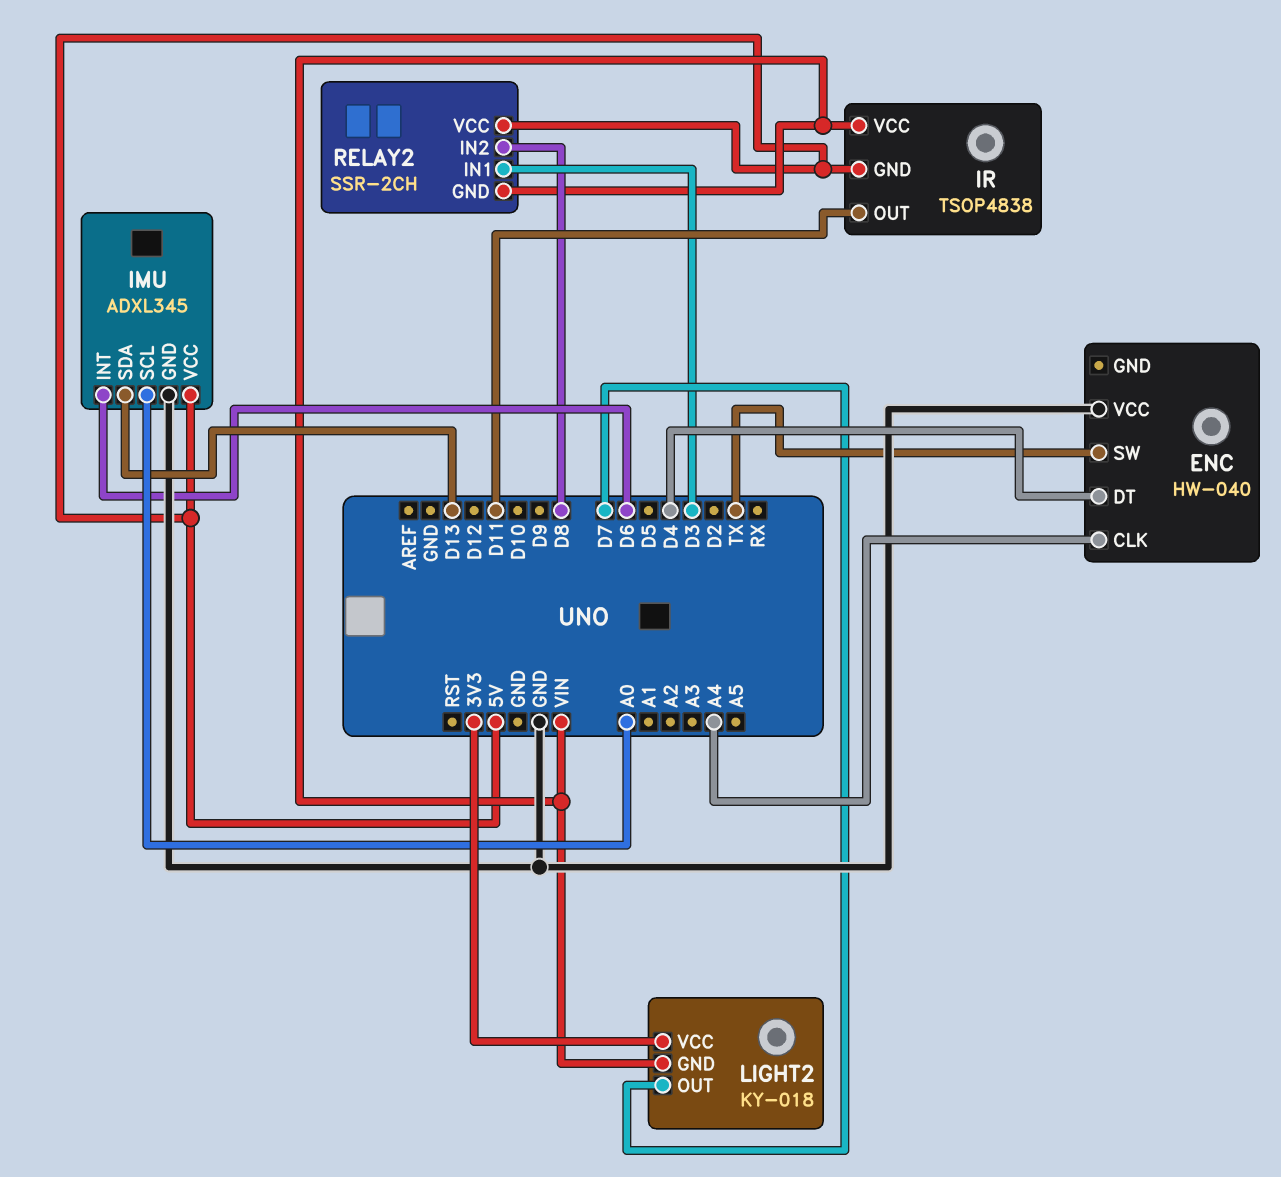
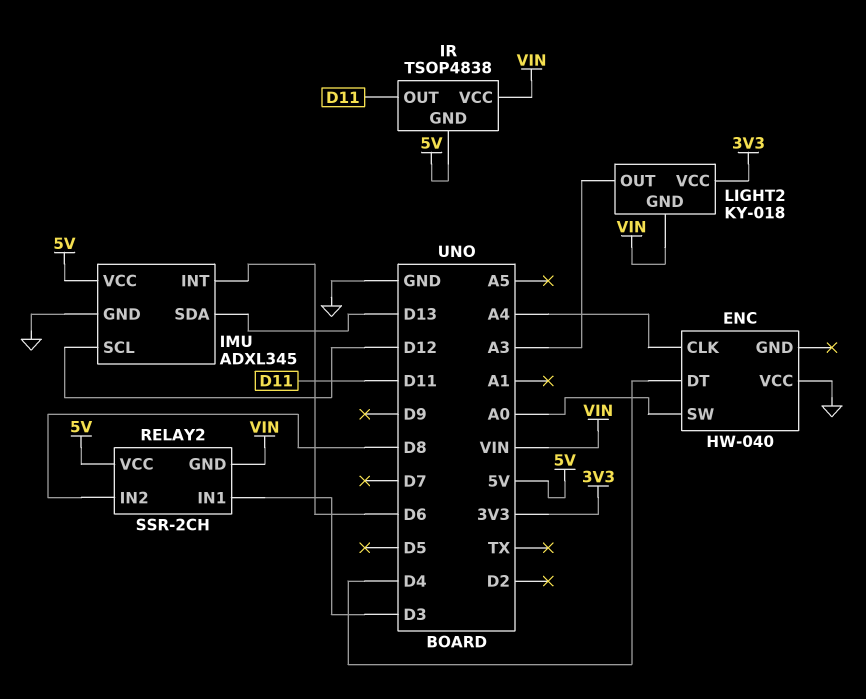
ENC pin SW: TX -> A0
IMU pin SCL: A0 -> D12
LIGHT2 pin OUT: D7 -> A3

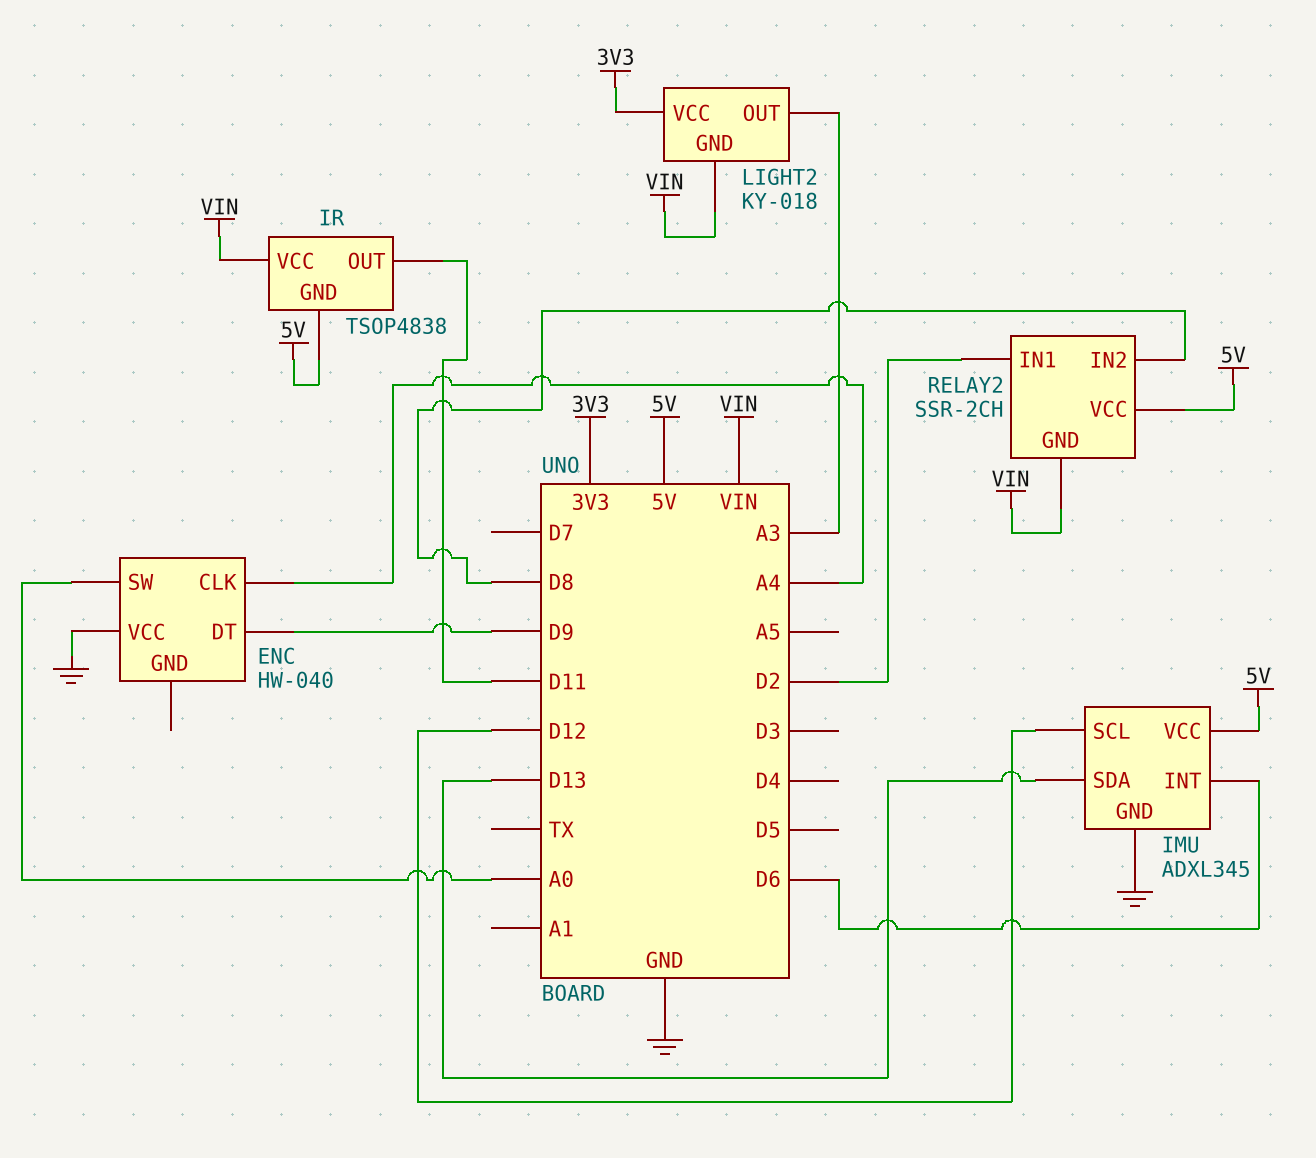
ENC pin DT: D4 -> D9
RELAY2 pin IN1: D3 -> D2

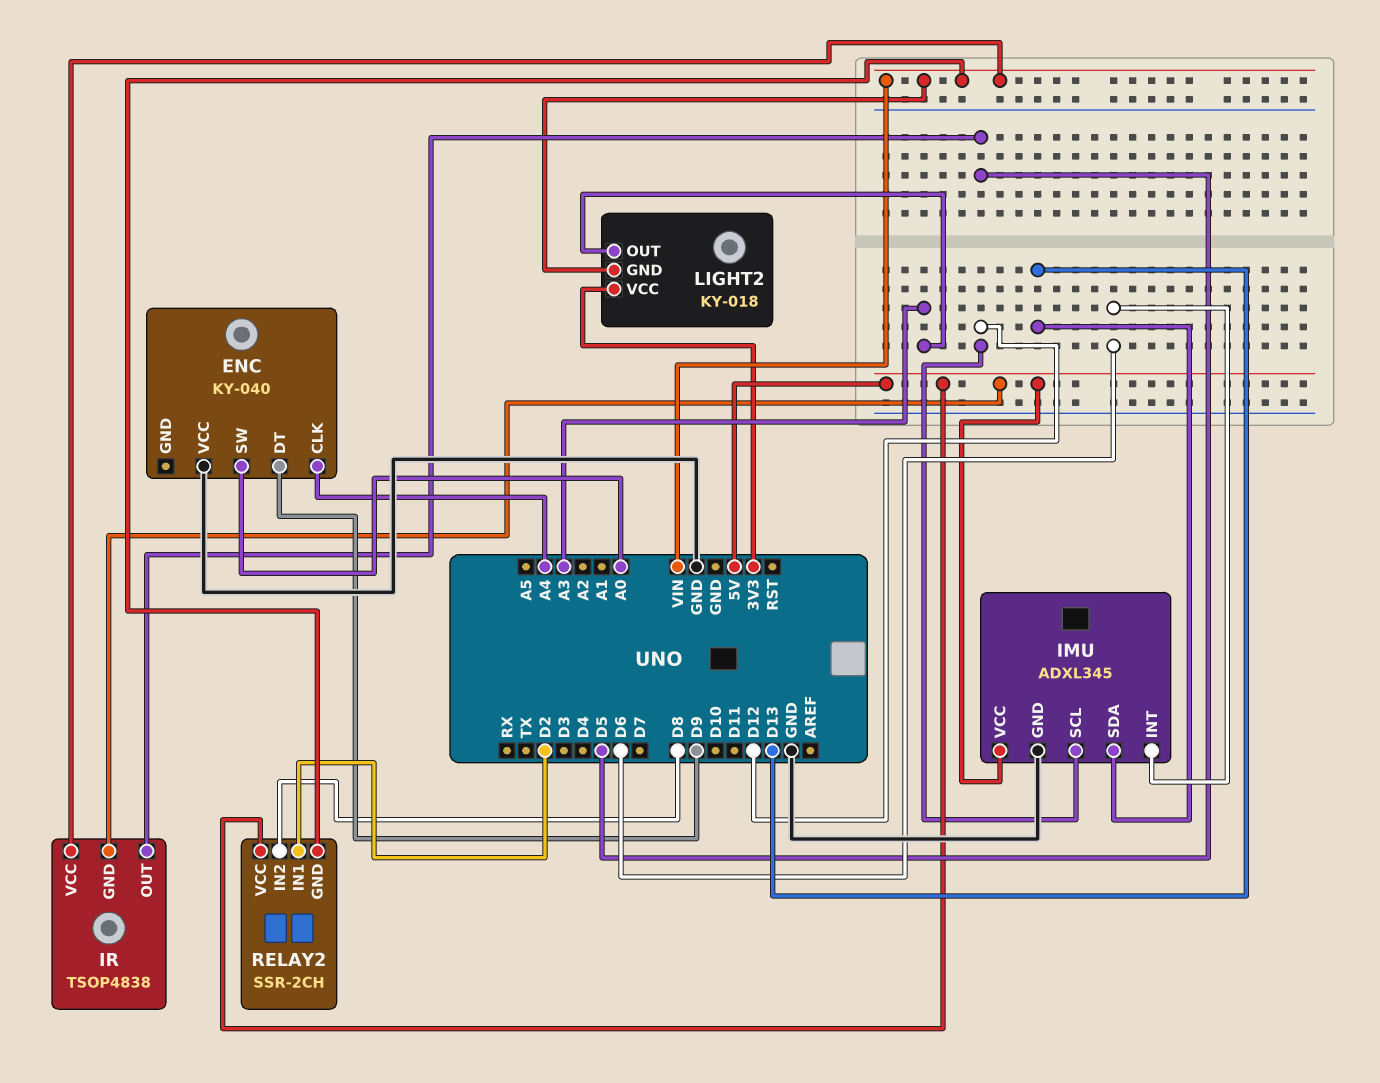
ENC: HW-040 -> KY-040
IR pin OUT: D11 -> D5

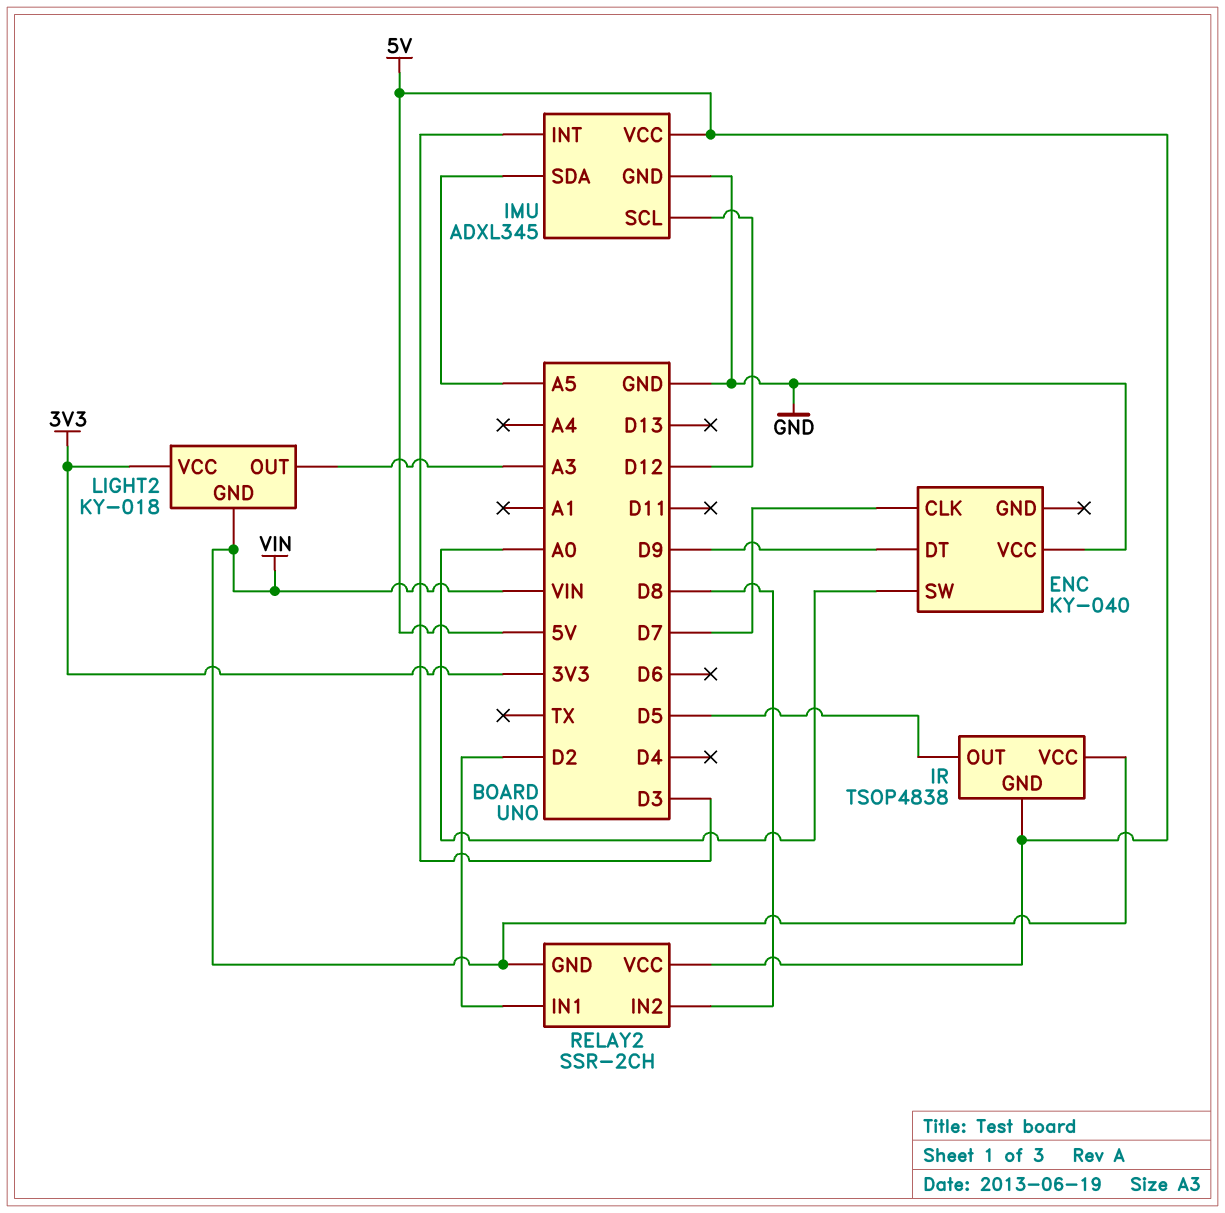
ENC pin CLK: A4 -> D7
IMU pin INT: D6 -> D3
IMU pin SDA: D13 -> A5

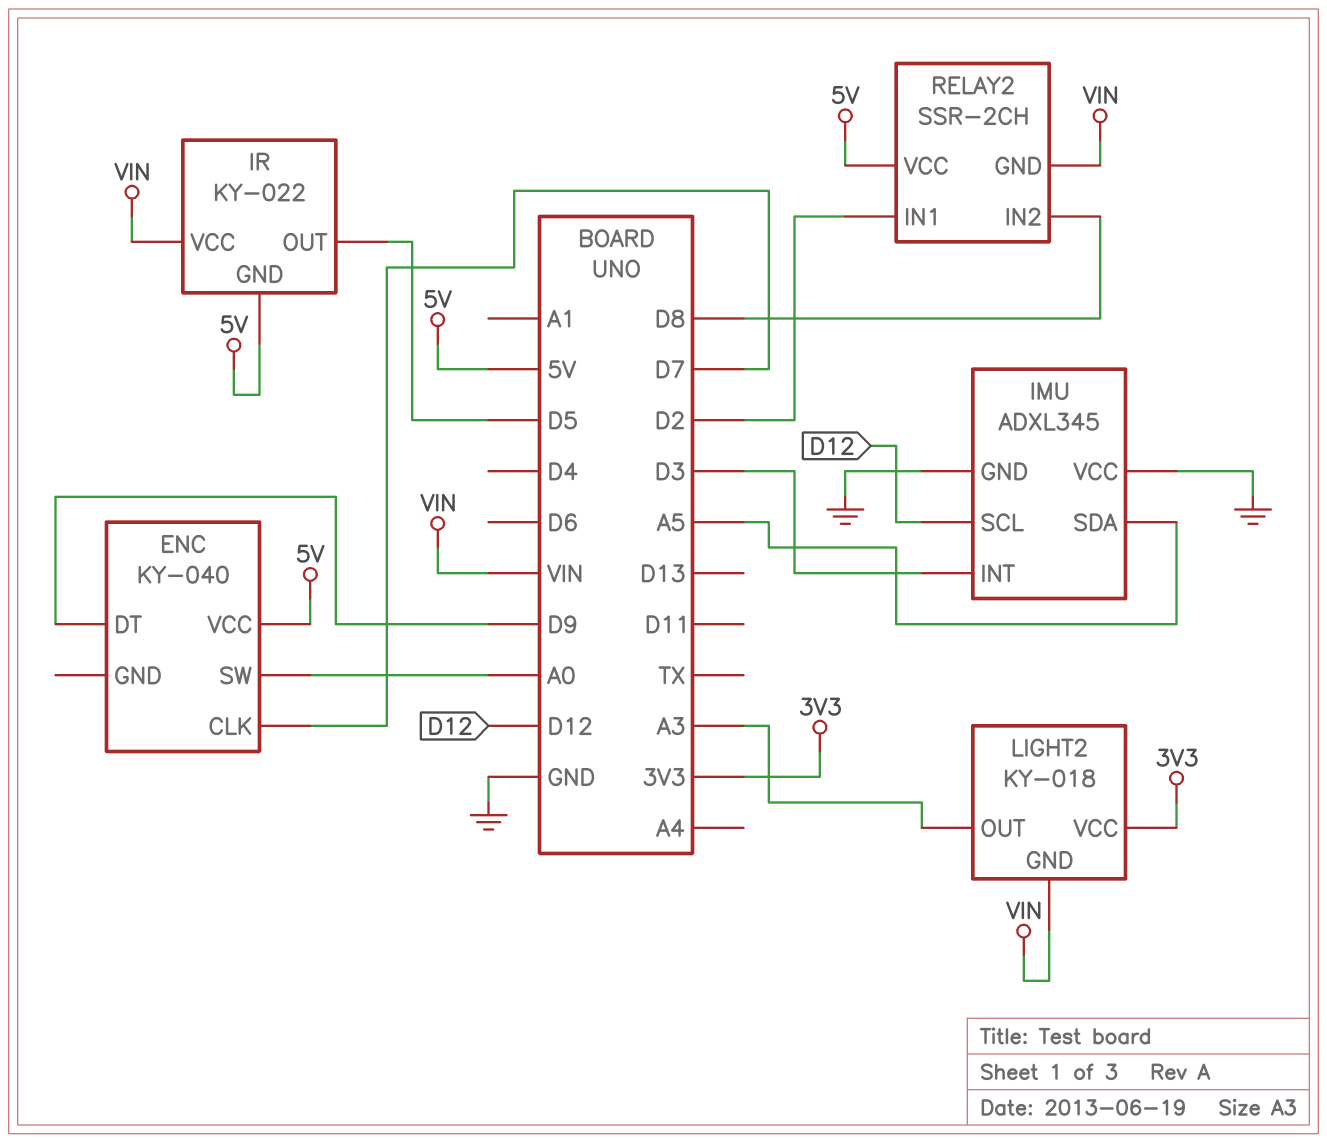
ENC pin VCC: GND -> 5V
IMU pin VCC: 5V -> GND
IR: TSOP4838 -> KY-022

